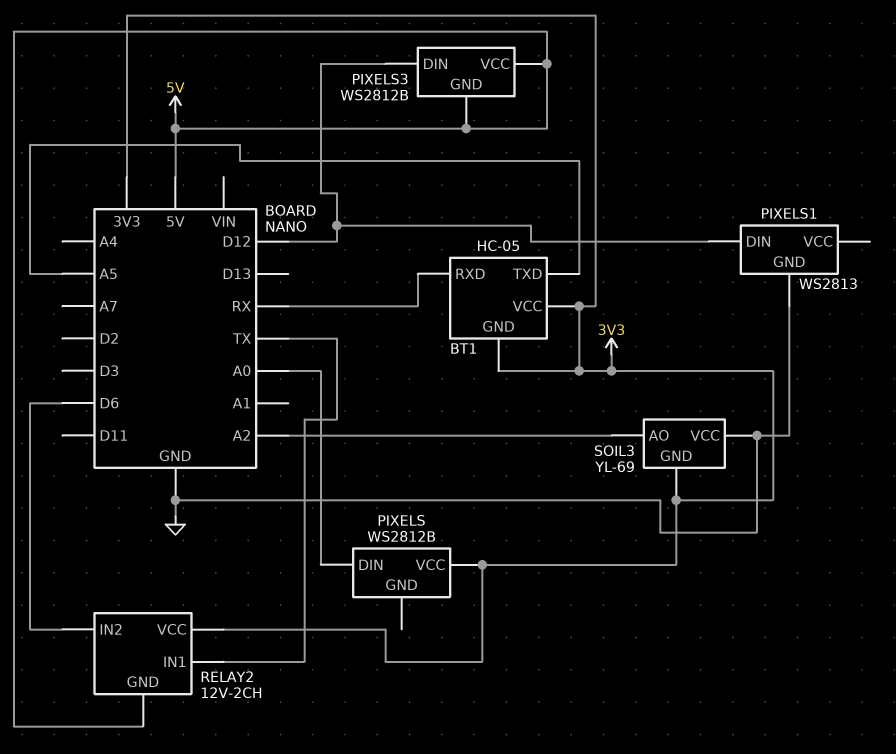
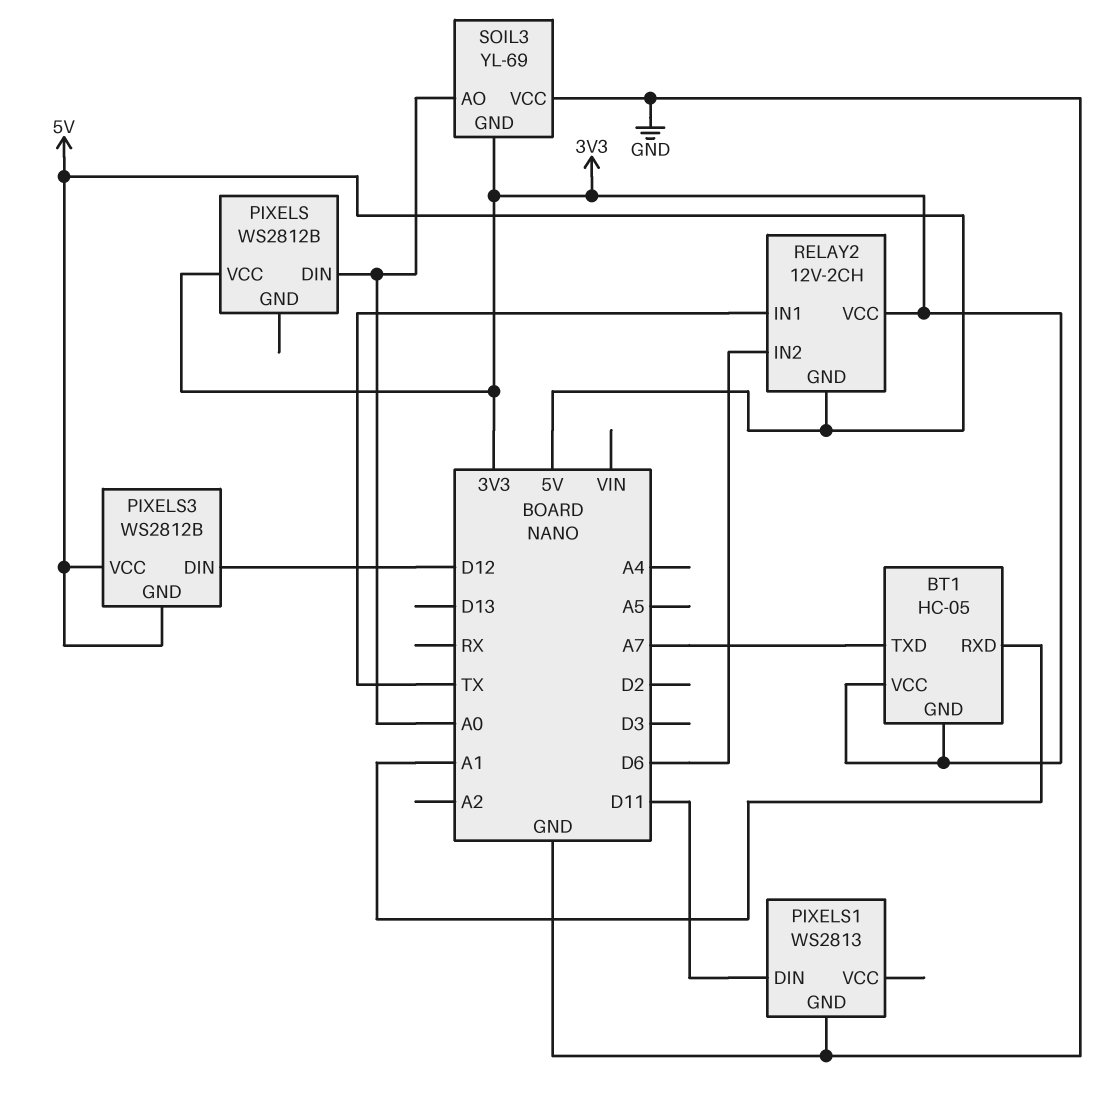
BT1 pin RXD: RX -> A1
BT1 pin TXD: A5 -> A7
PIXELS1 pin DIN: D12 -> D11
SOIL3 pin AO: A2 -> A0

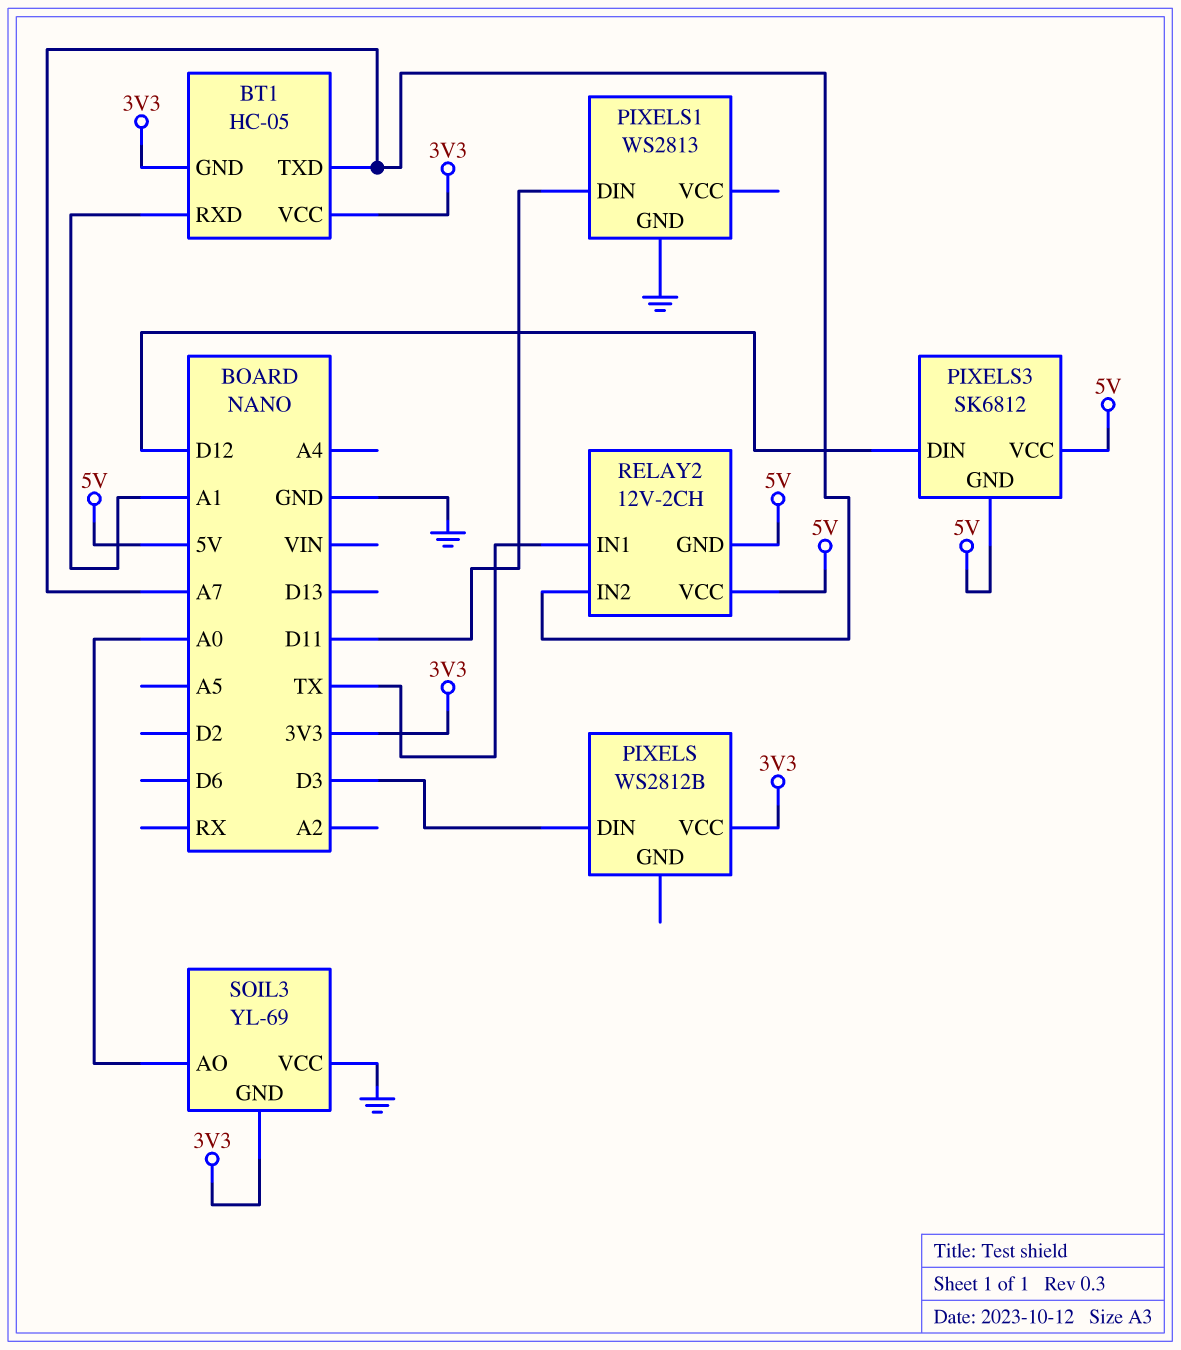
PIXELS pin DIN: A0 -> D3
PIXELS3: WS2812B -> SK6812
RELAY2 pin IN2: D6 -> A7
RELAY2 pin VCC: 3V3 -> 5V

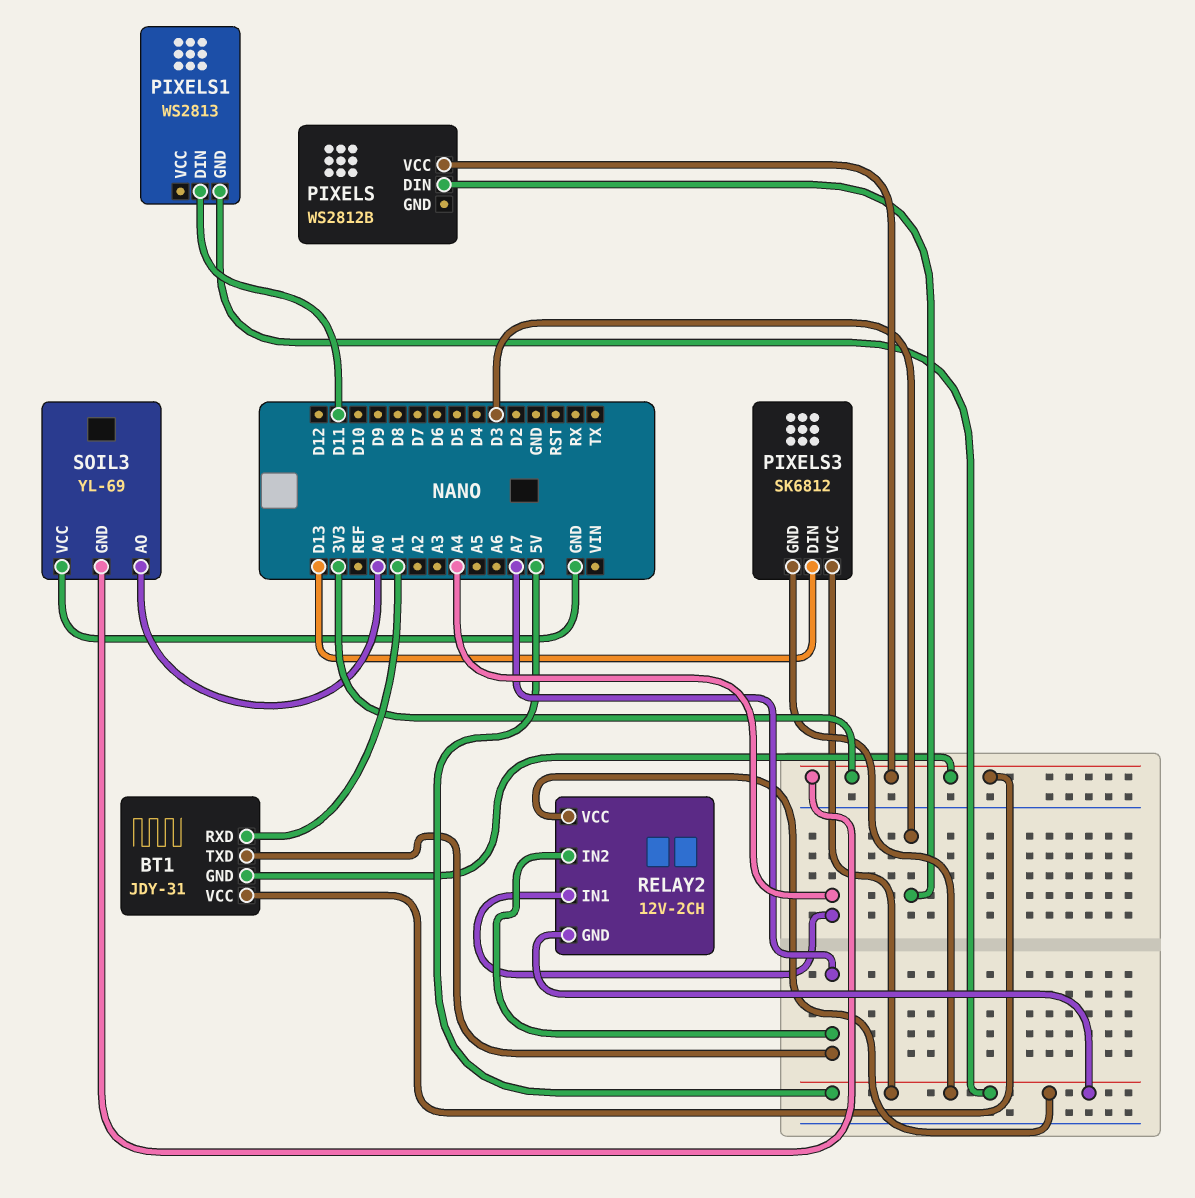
BT1: HC-05 -> JDY-31
PIXELS1 pin GND: GND -> 5V
PIXELS3 pin DIN: D12 -> D13
RELAY2 pin IN1: TX -> A4

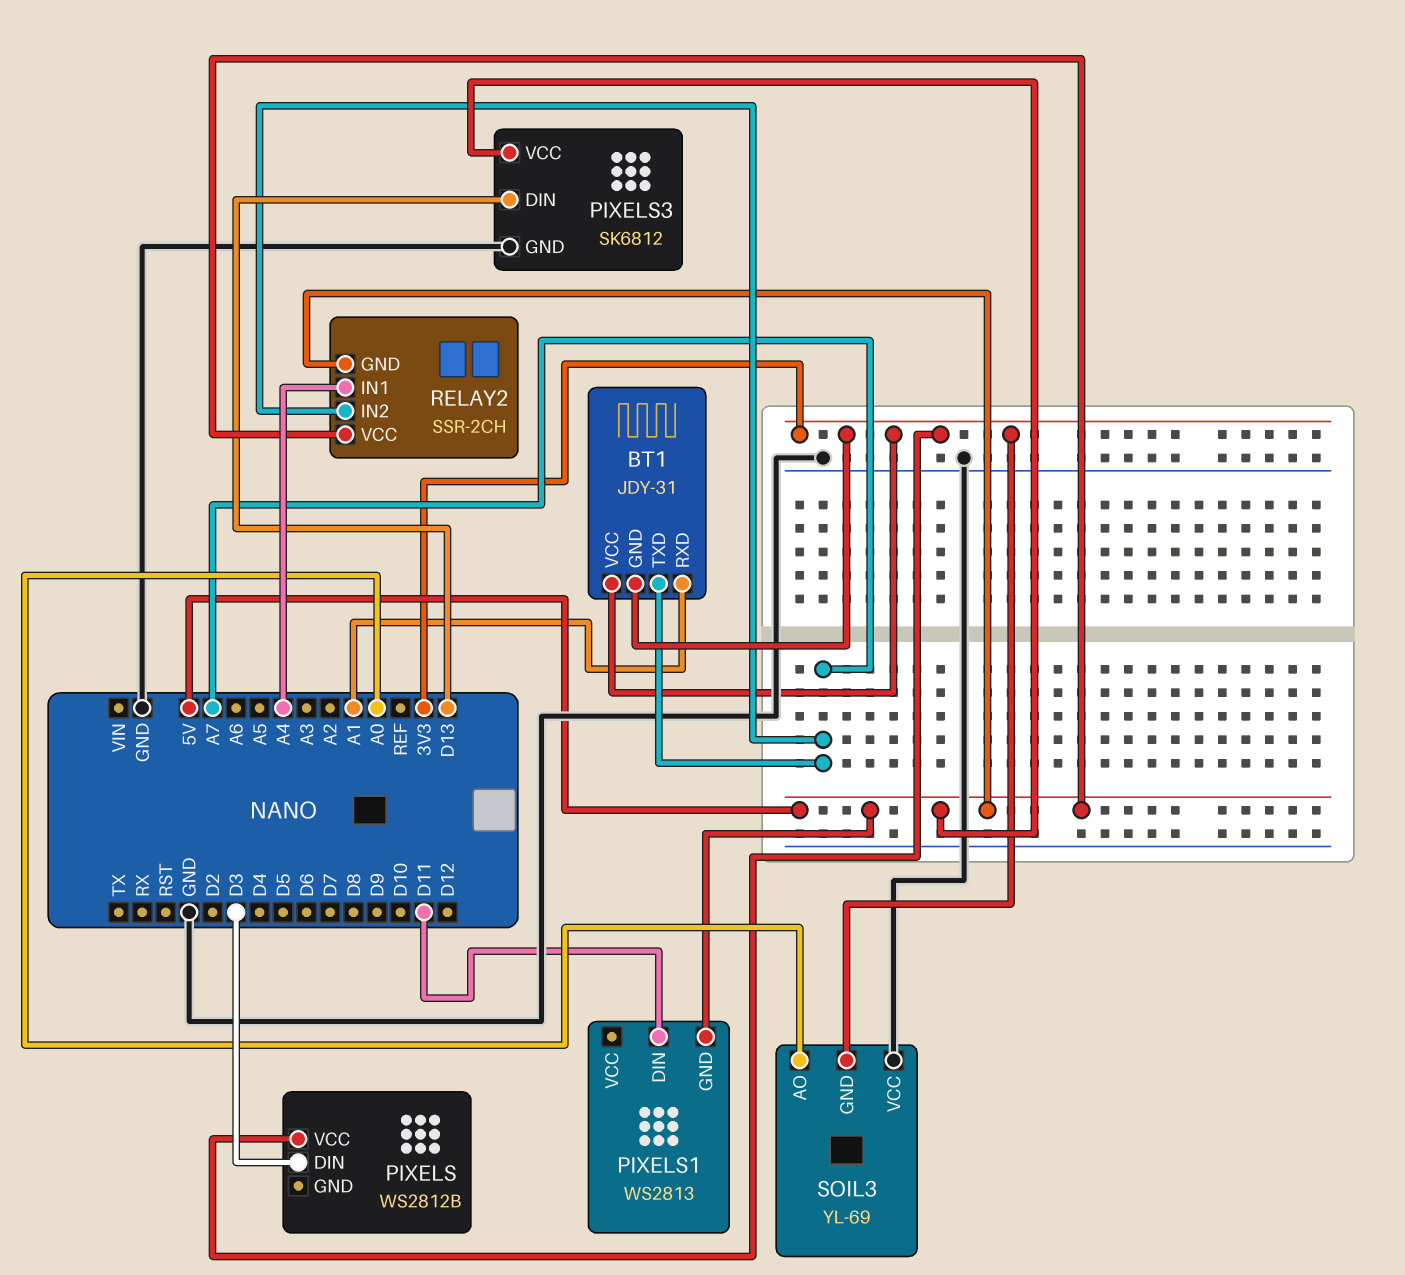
PIXELS3 pin GND: 5V -> GND
RELAY2: 12V-2CH -> SSR-2CH

